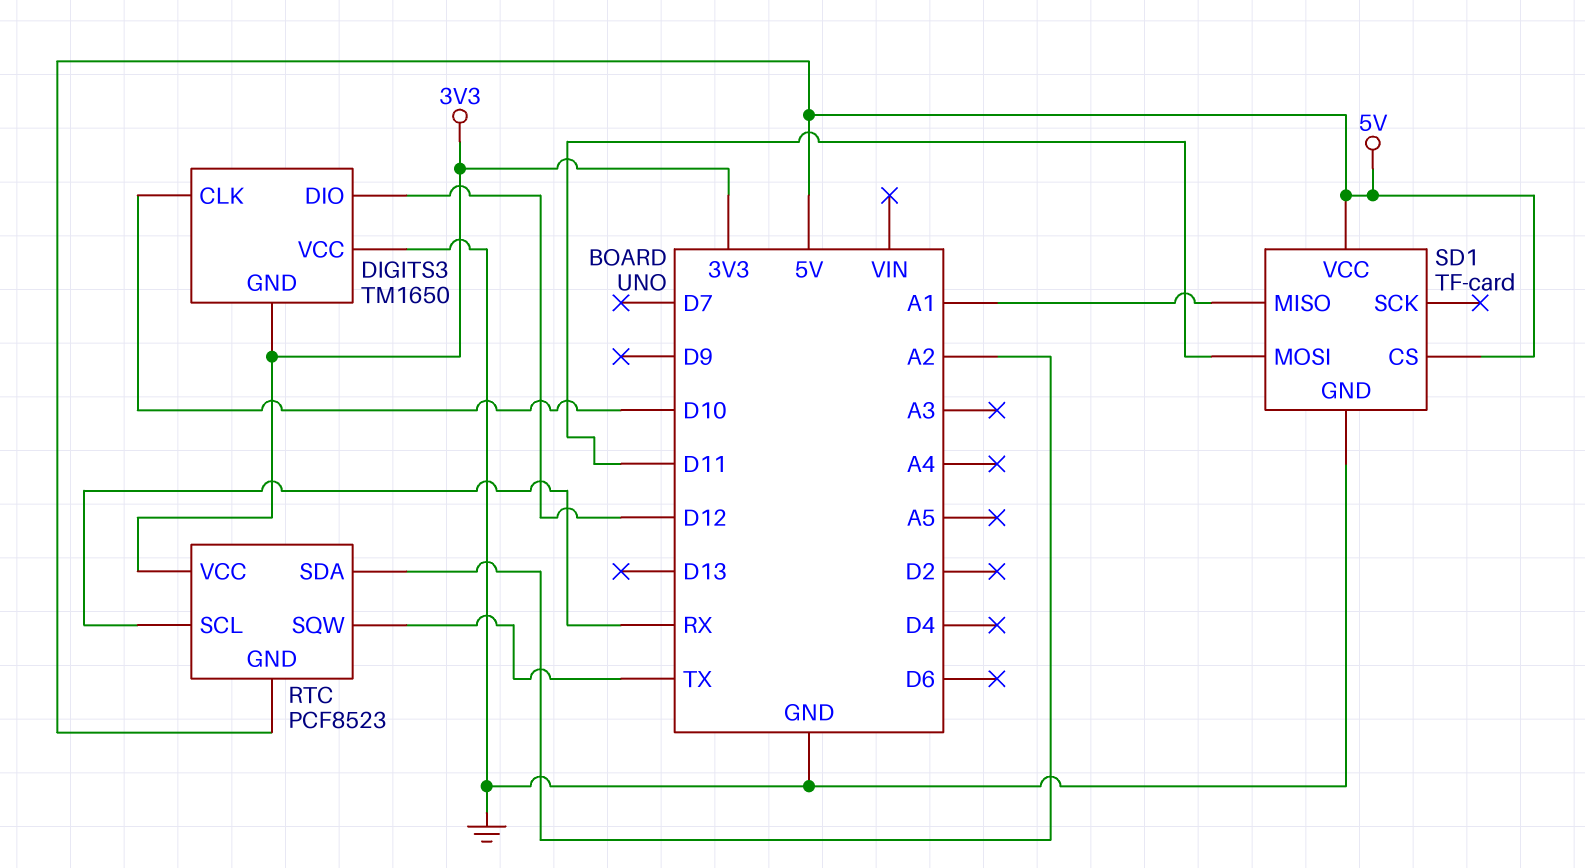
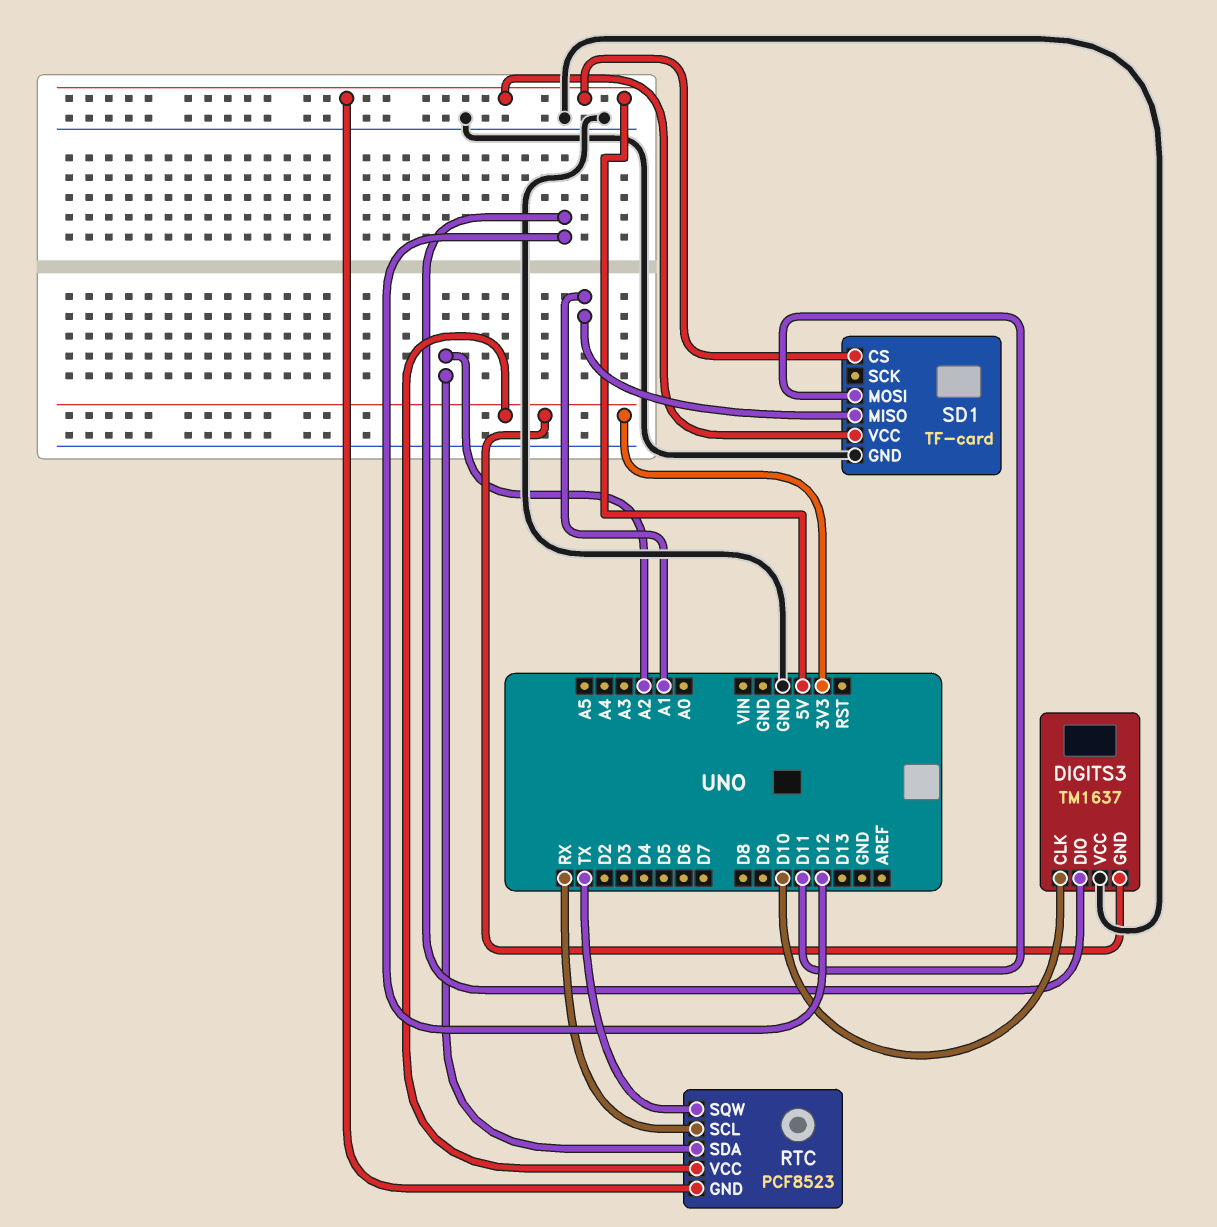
DIGITS3: TM1650 -> TM1637

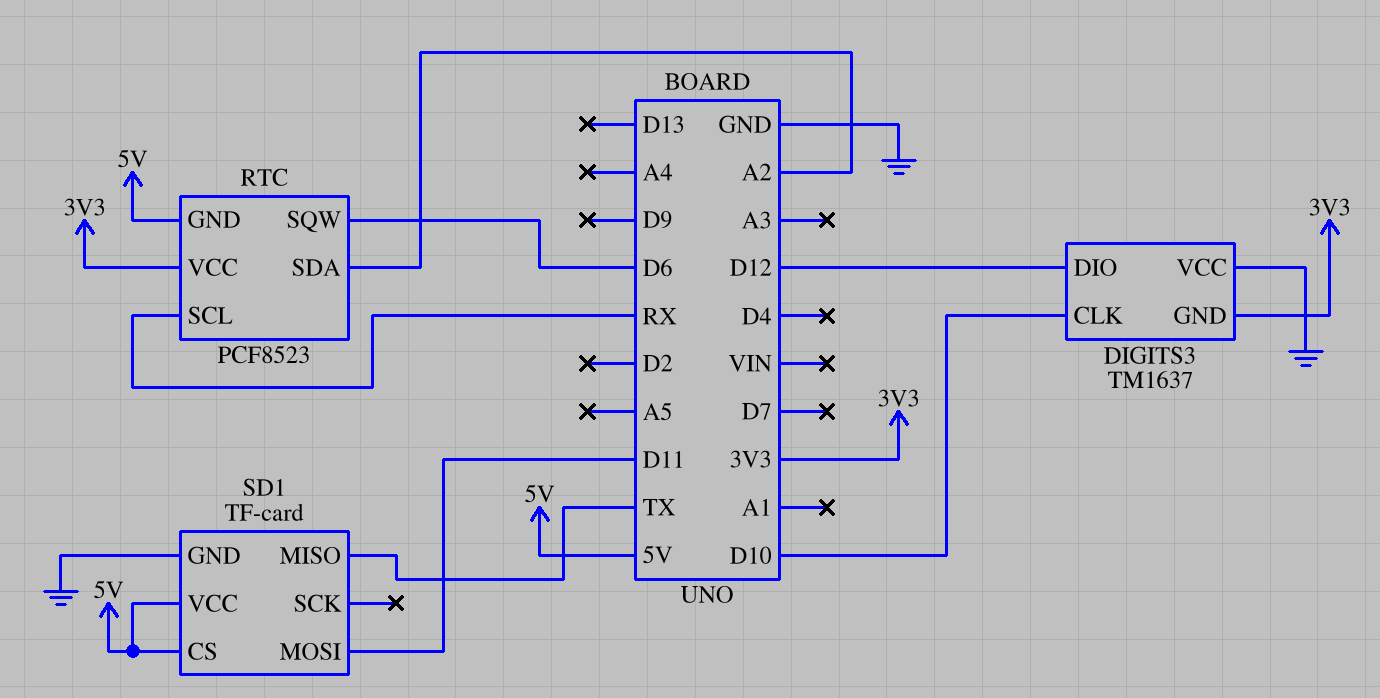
RTC pin SQW: TX -> D6
SD1 pin MISO: A1 -> TX

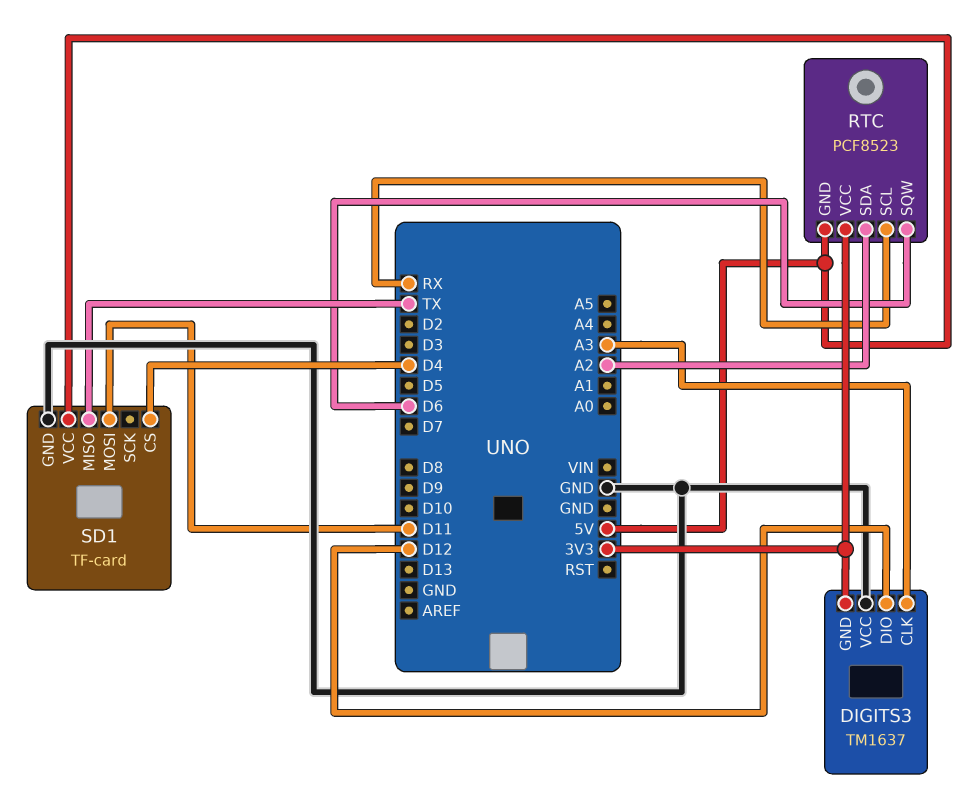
DIGITS3 pin CLK: D10 -> A3
SD1 pin CS: 5V -> D4

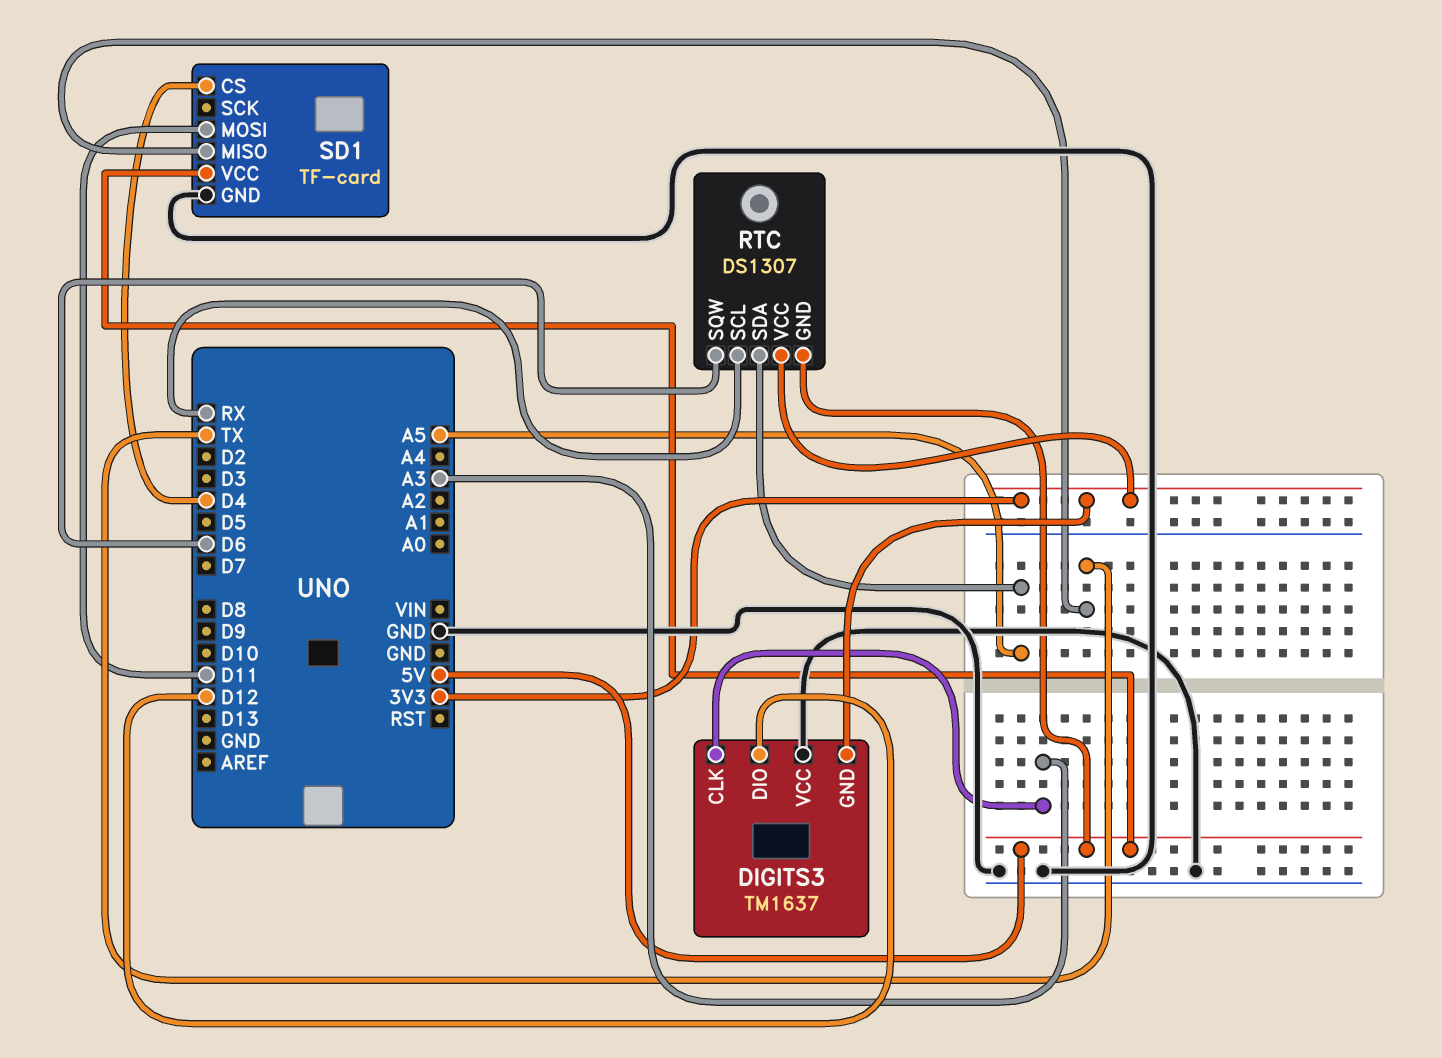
RTC: PCF8523 -> DS1307
RTC pin SDA: A2 -> A5

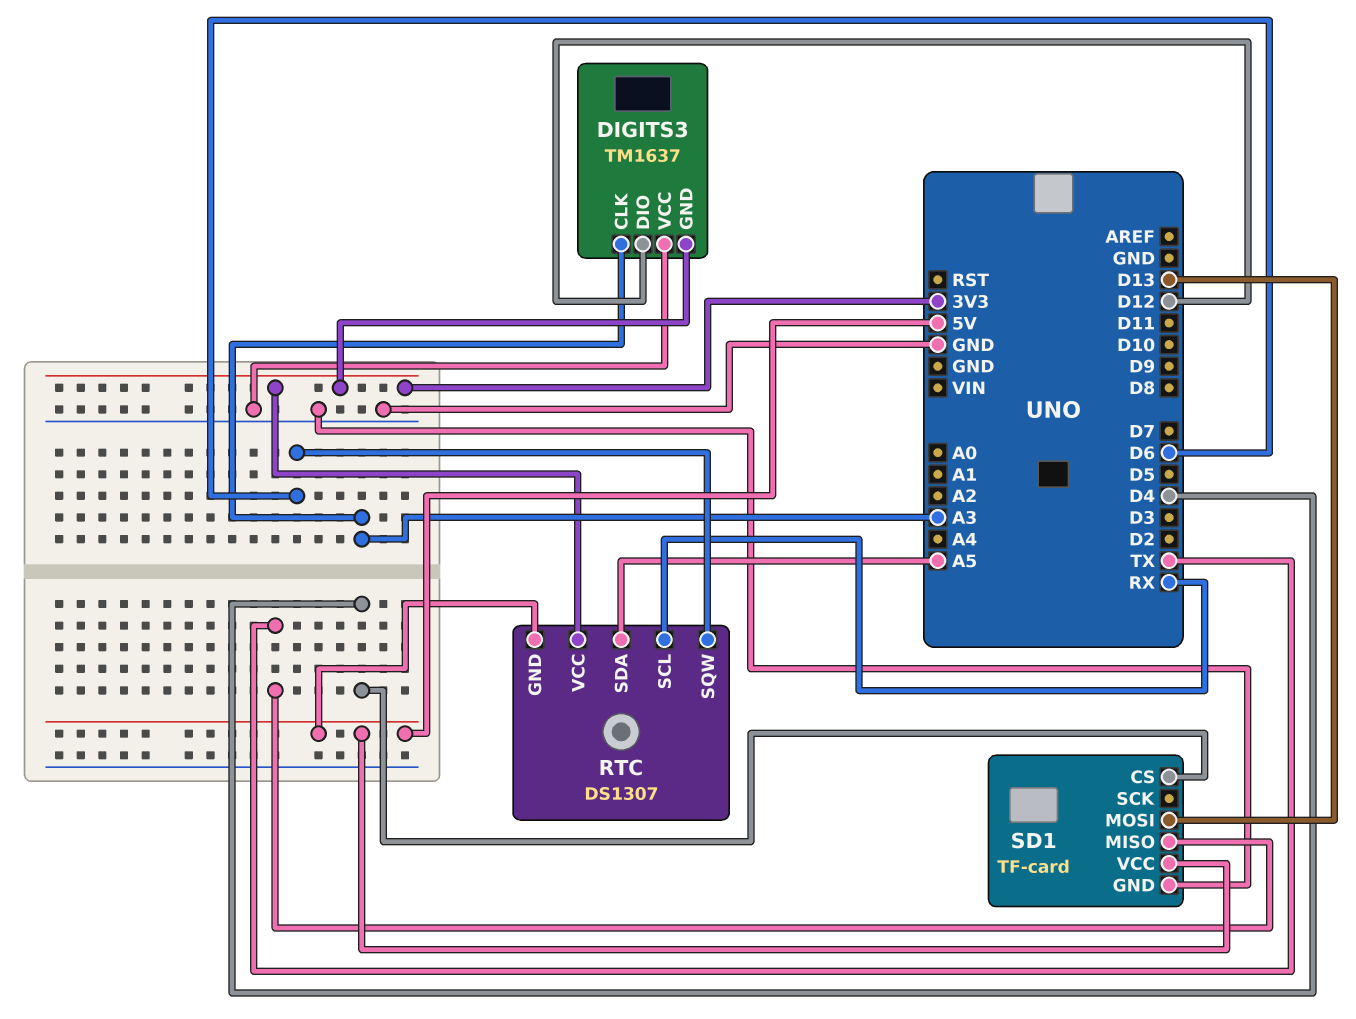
SD1 pin MOSI: D11 -> D13

